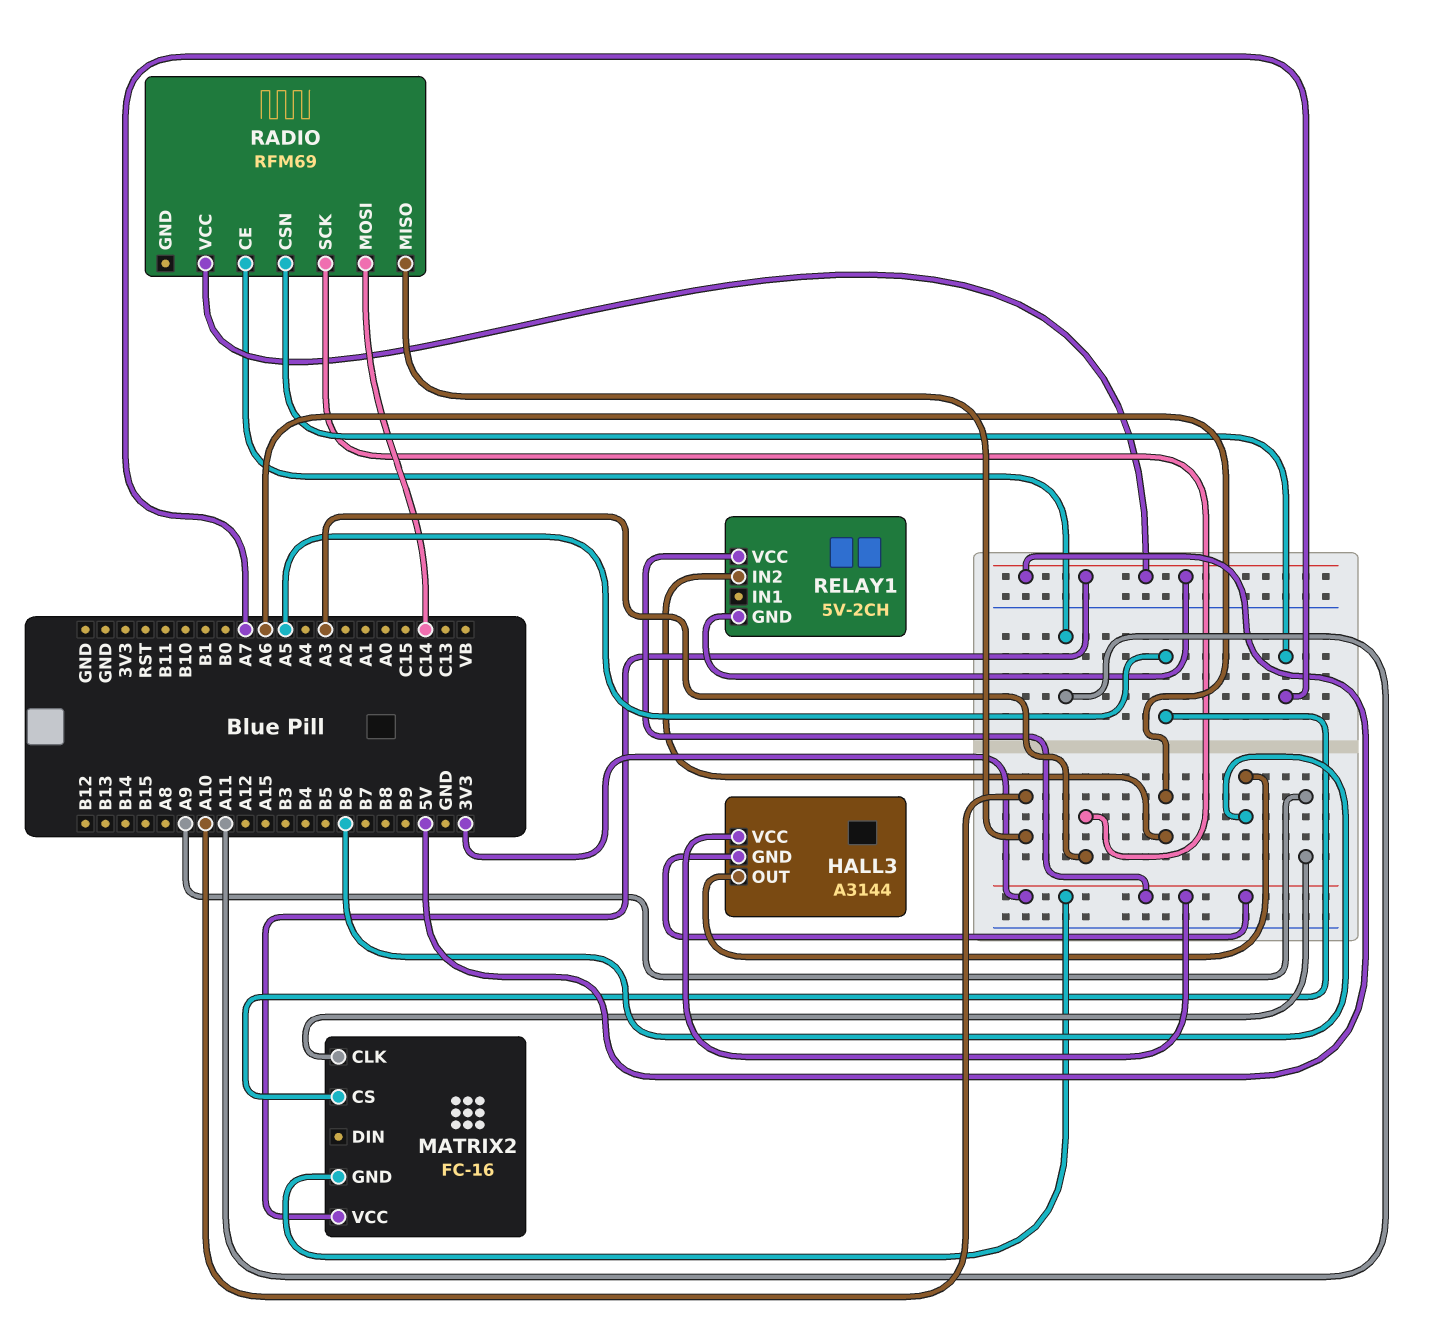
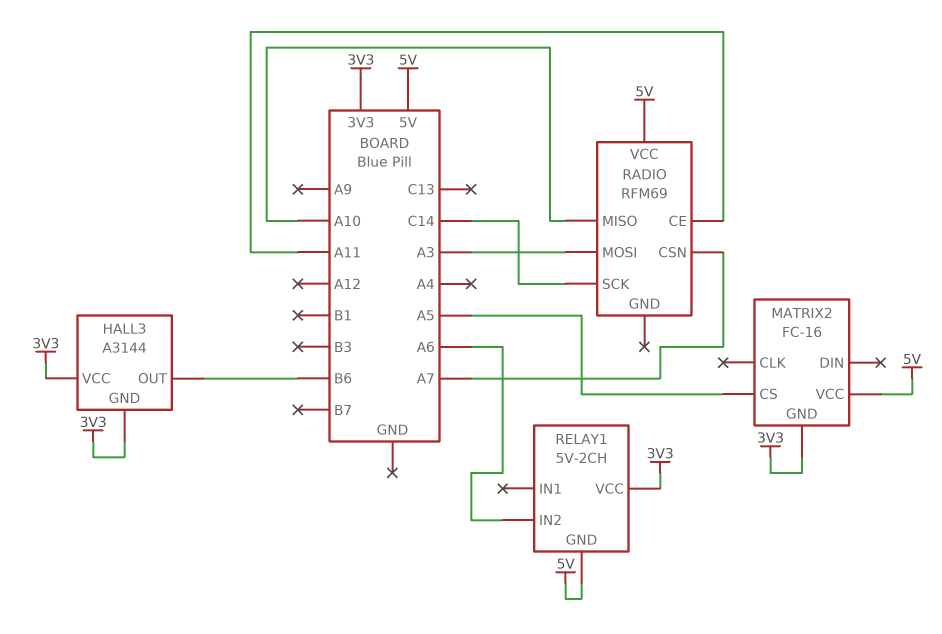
MATRIX2 pin CLK: A9 -> none
RADIO pin MOSI: C14 -> A3
RADIO pin SCK: A3 -> C14

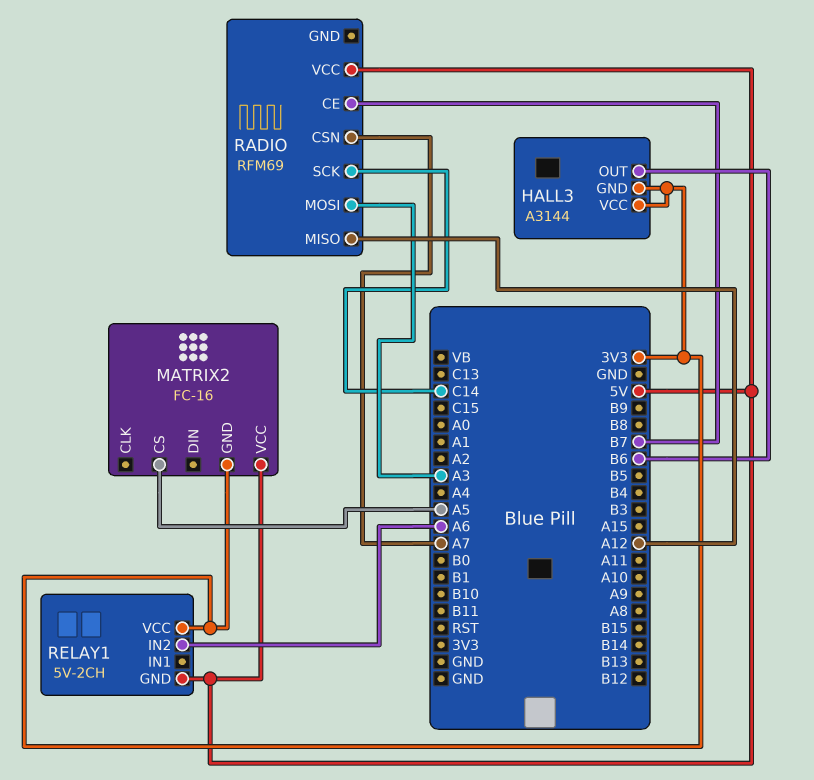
RADIO pin CE: A11 -> B7
RADIO pin MISO: A10 -> A12

